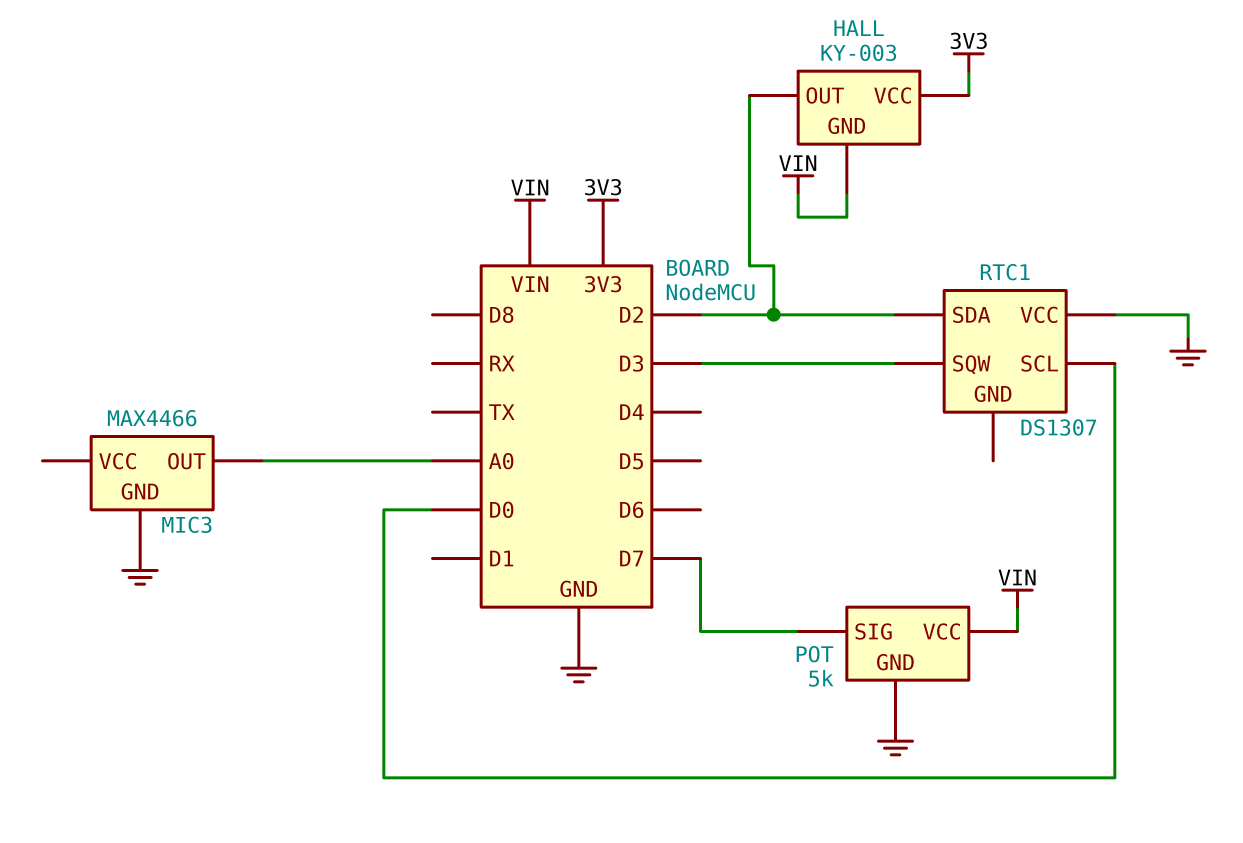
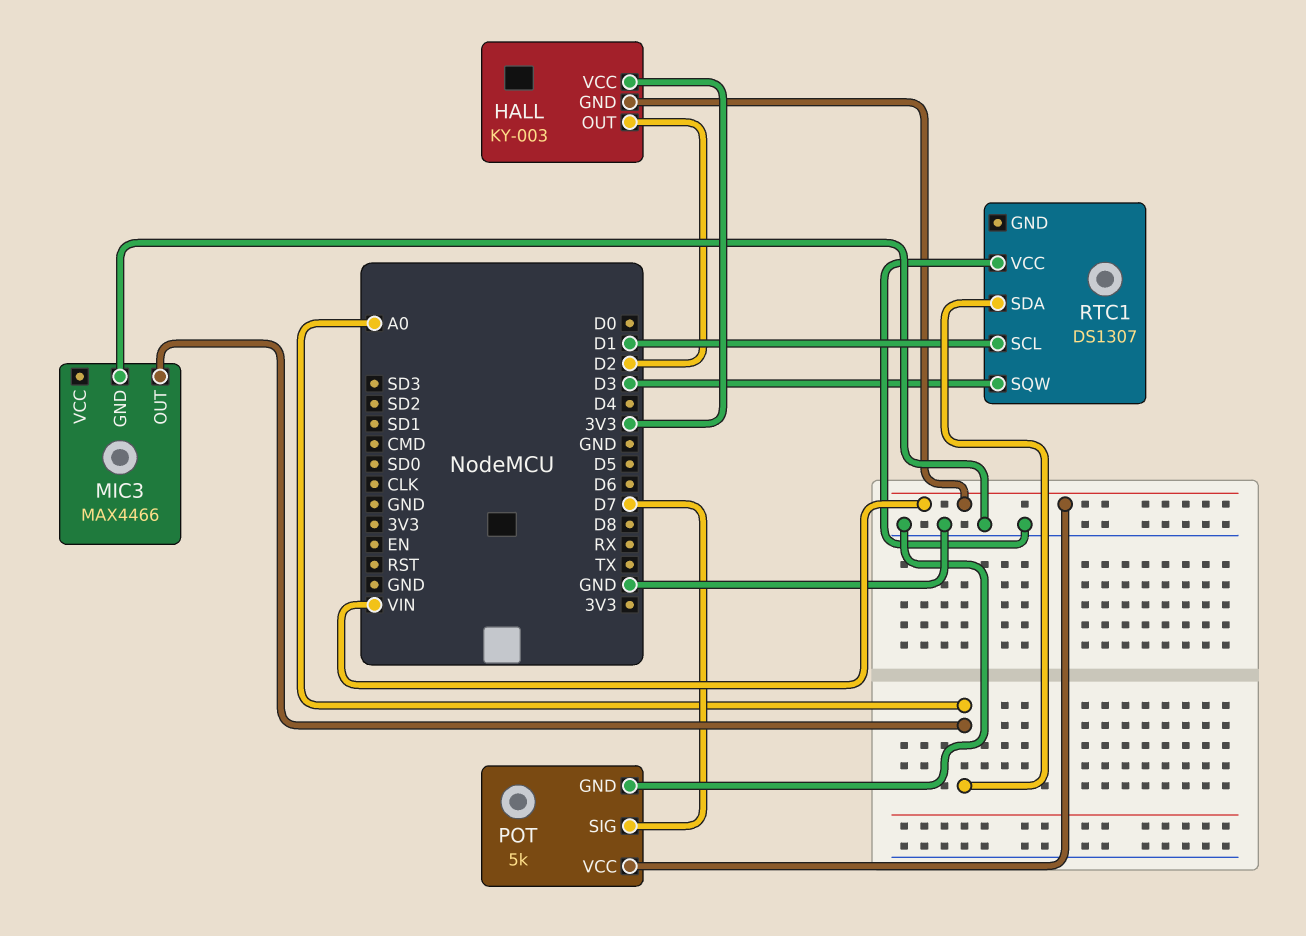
RTC1 pin SCL: D0 -> D1
RTC1 pin SDA: D2 -> A0

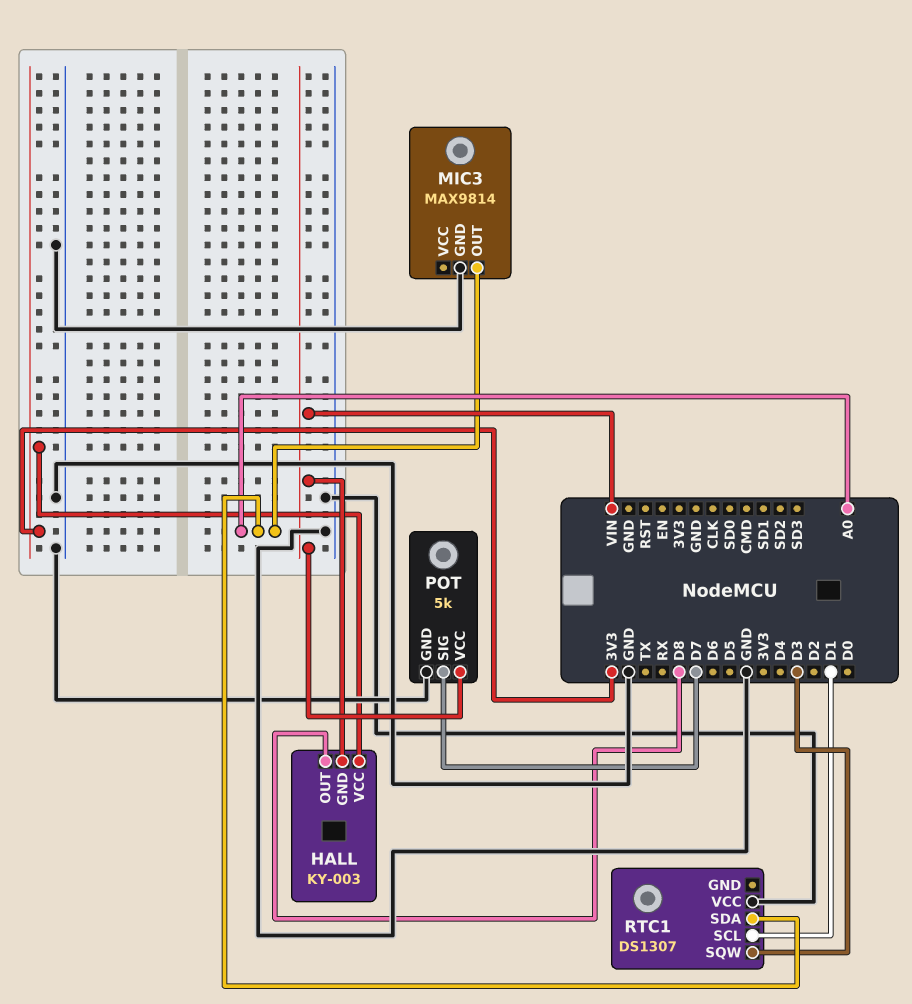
HALL pin OUT: D2 -> D8
MIC3: MAX4466 -> MAX9814

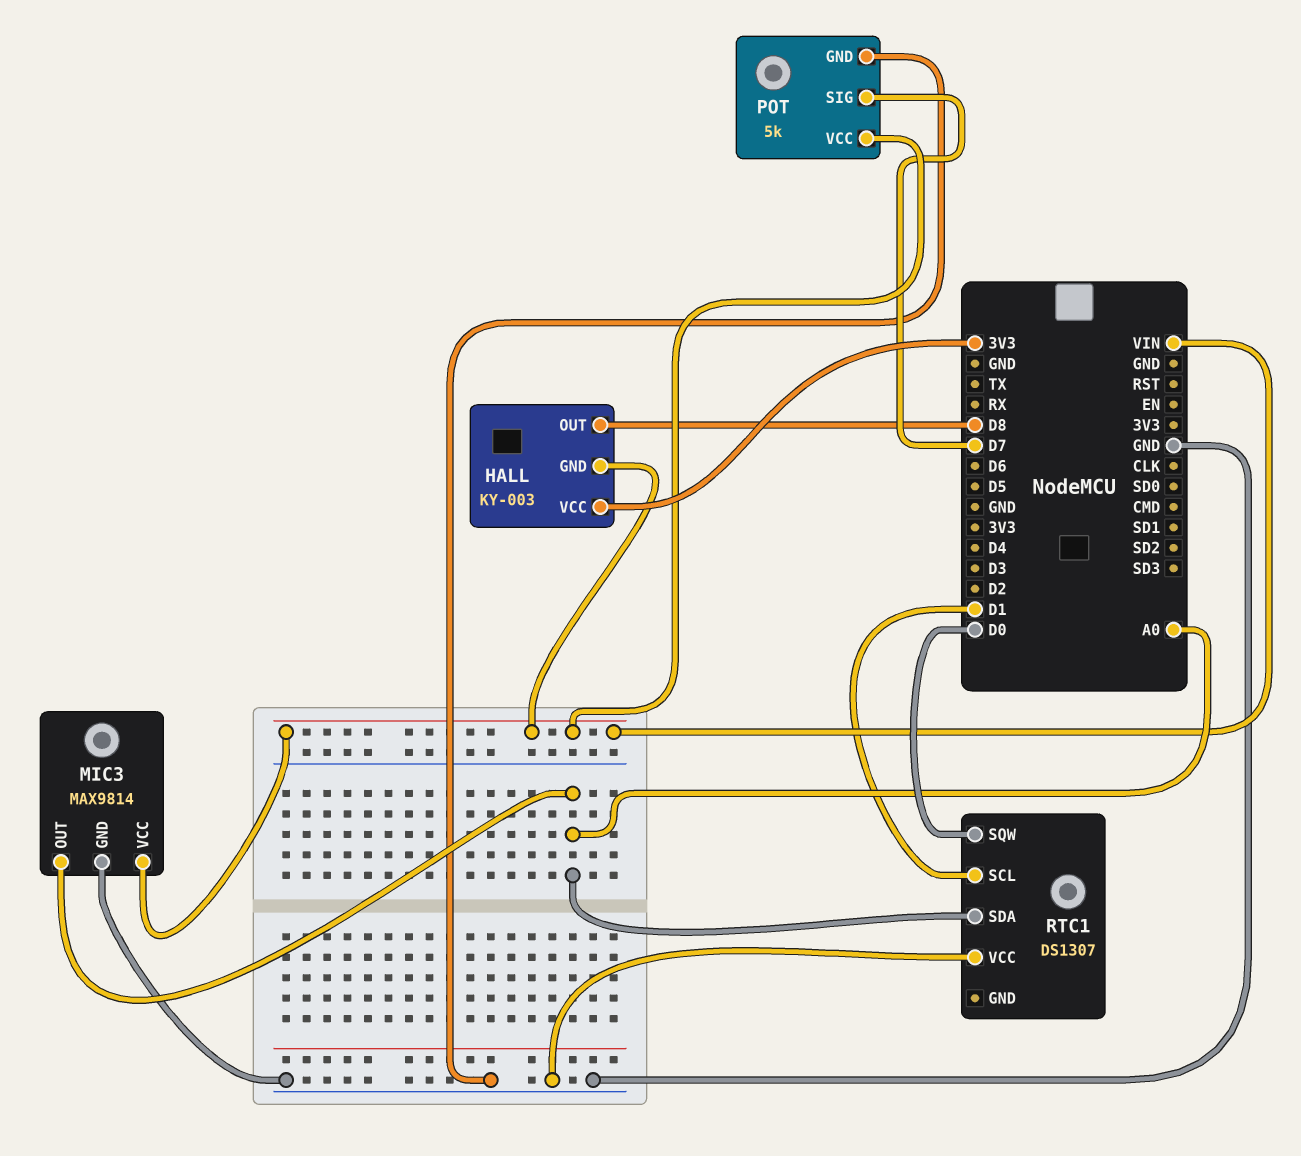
MIC3 pin VCC: none -> VIN
RTC1 pin SQW: D3 -> D0

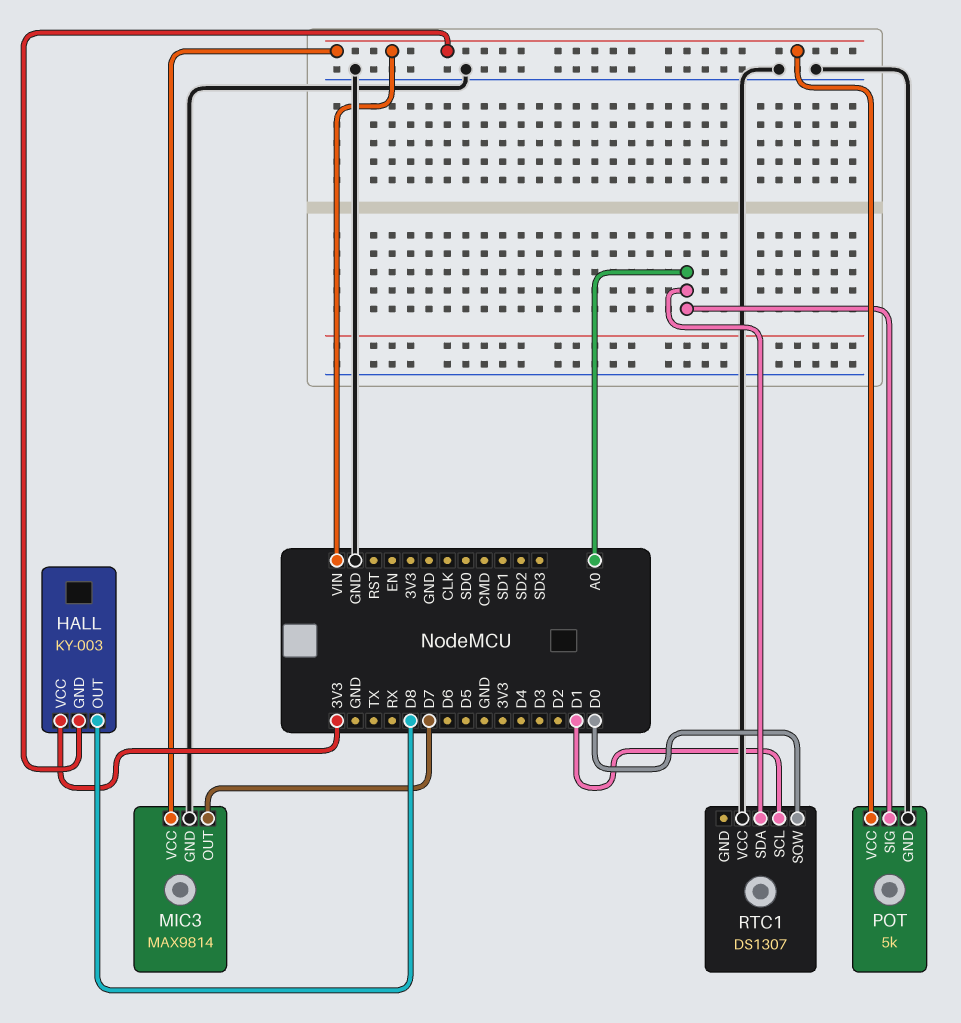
MIC3 pin OUT: A0 -> D7
POT pin SIG: D7 -> A0

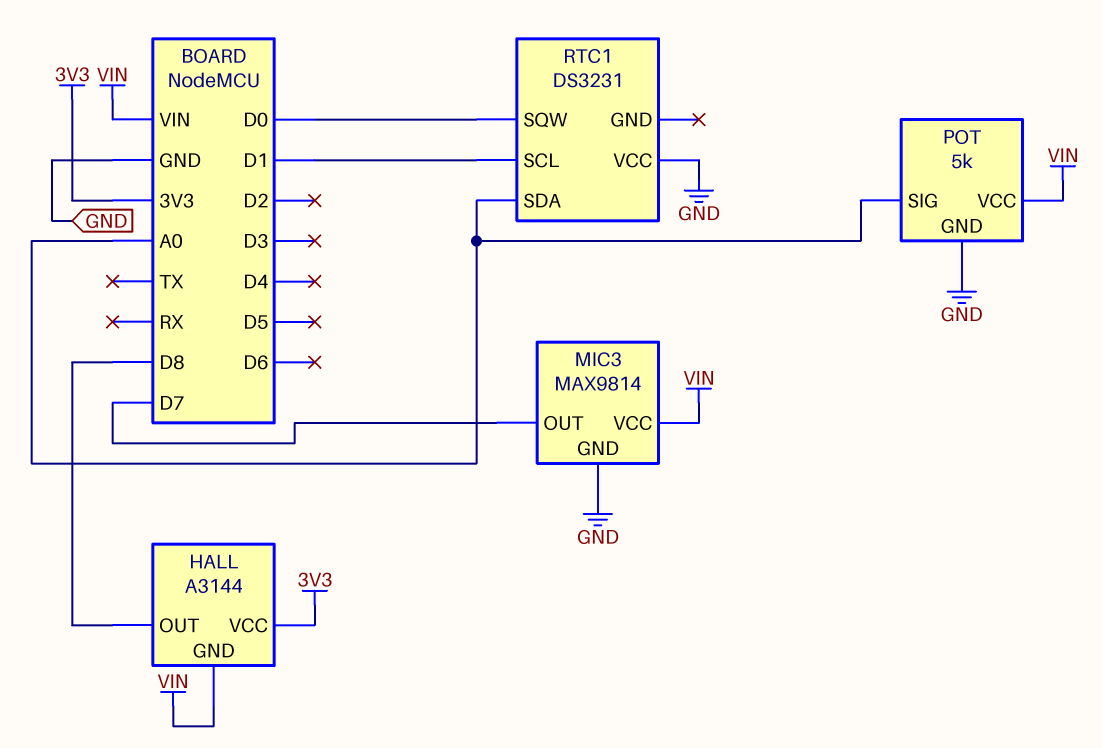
HALL: KY-003 -> A3144
RTC1: DS1307 -> DS3231

